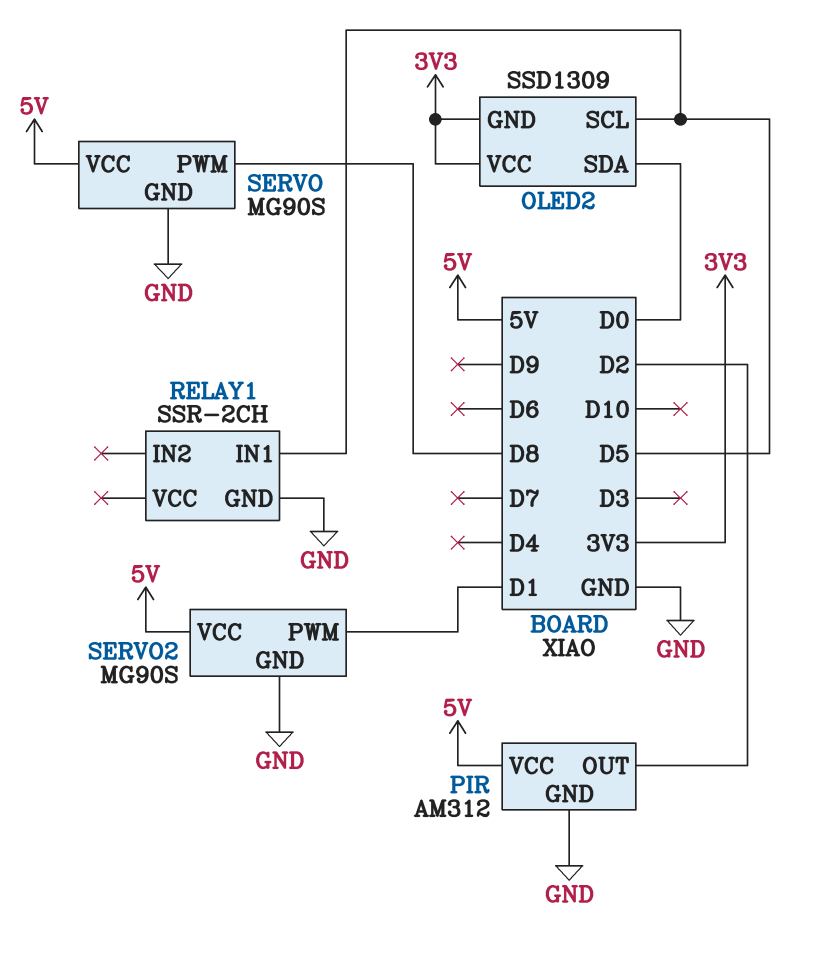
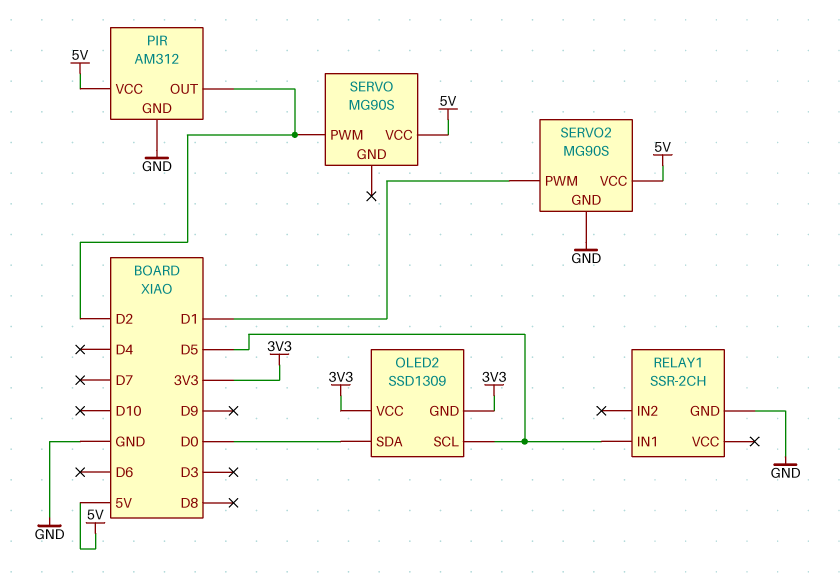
SERVO pin GND: GND -> none
SERVO pin PWM: D8 -> D2

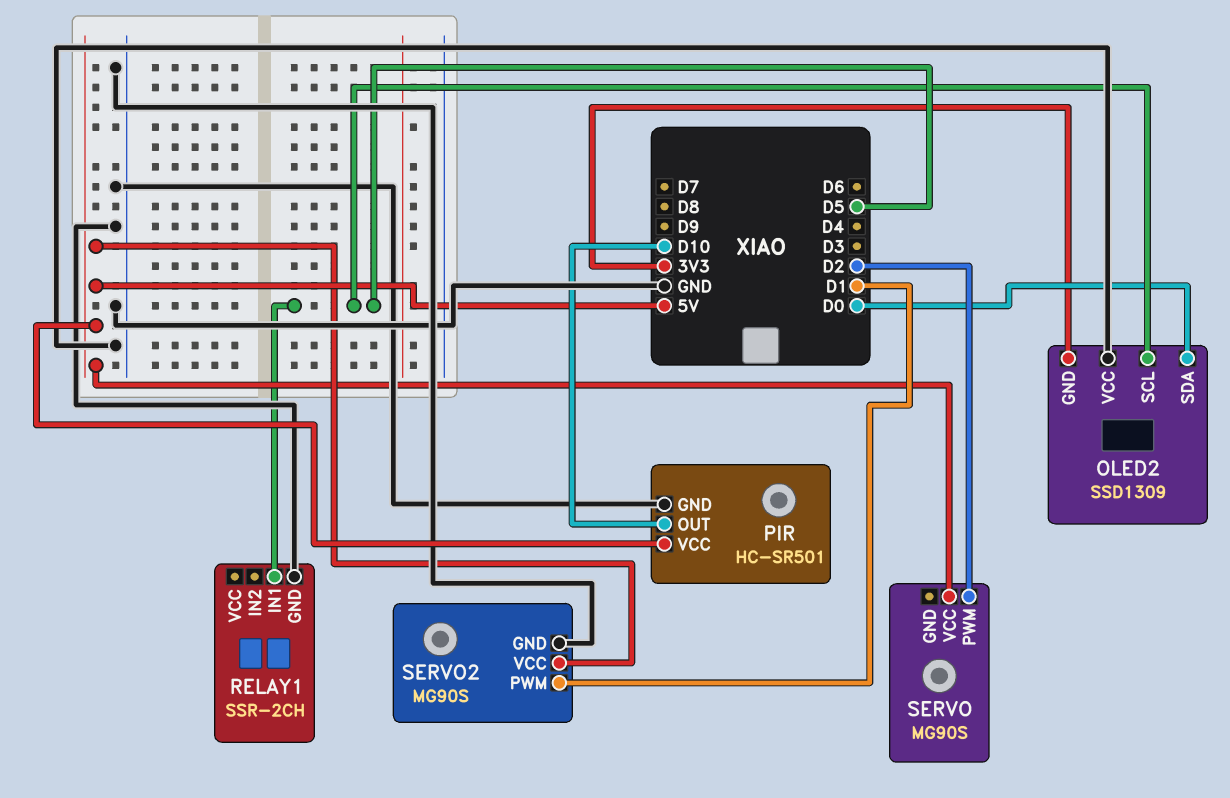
OLED2 pin VCC: 3V3 -> GND
PIR: AM312 -> HC-SR501
PIR pin OUT: D2 -> D10

